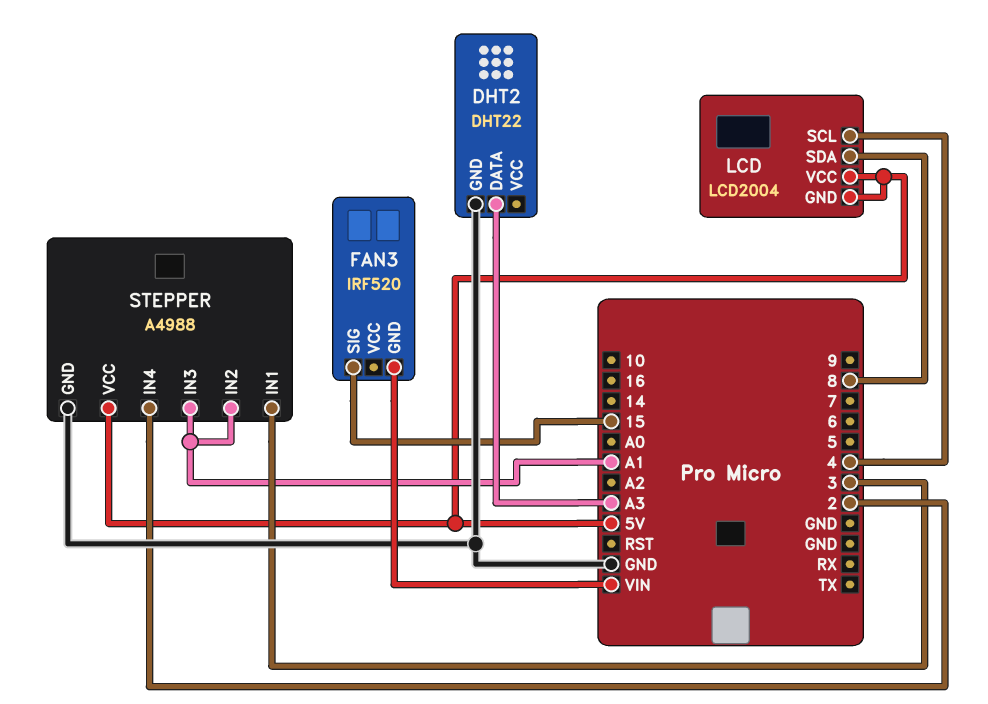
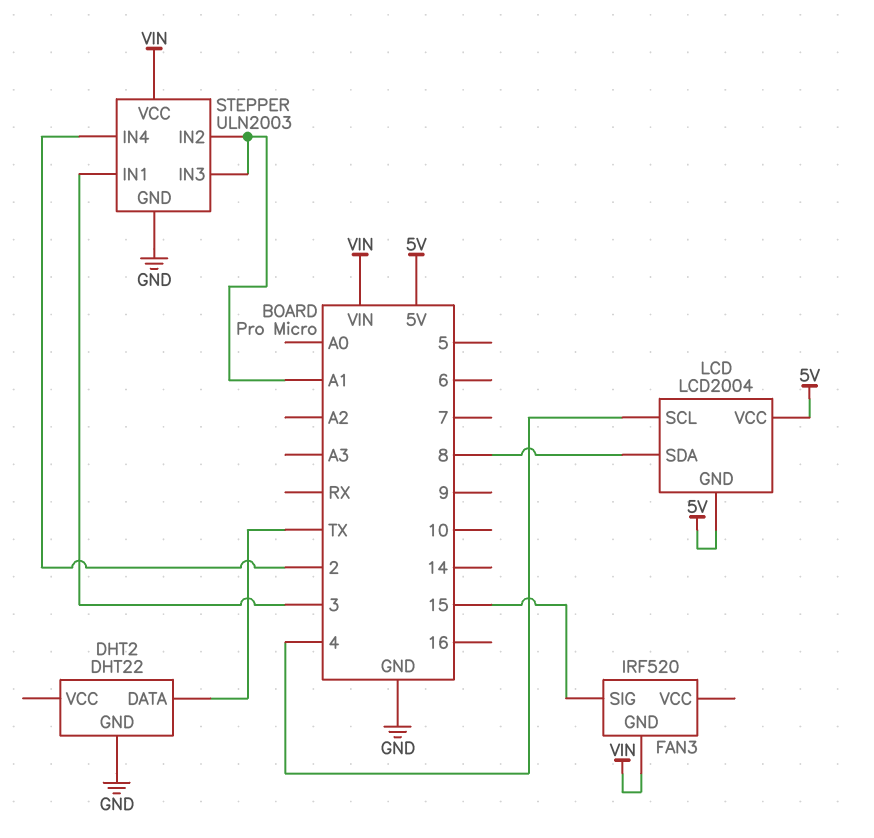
DHT2 pin DATA: A3 -> TX
STEPPER: A4988 -> ULN2003
STEPPER pin VCC: 5V -> VIN

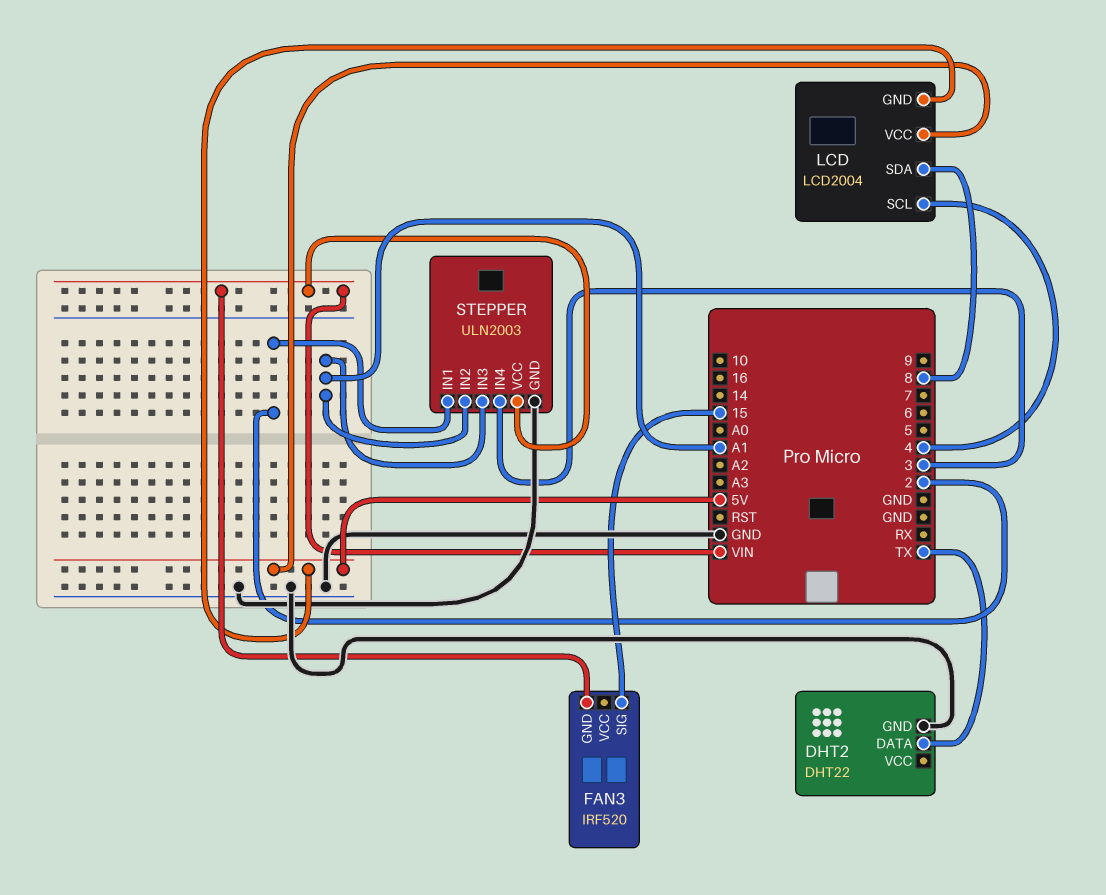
STEPPER pin IN1: 3 -> 2
STEPPER pin IN4: 2 -> 3

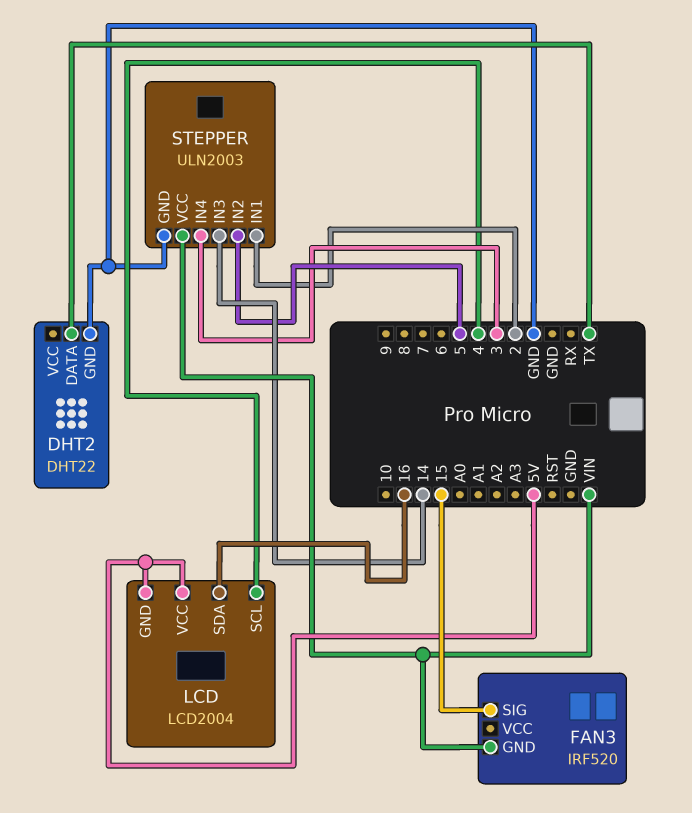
LCD pin SDA: 8 -> 16
STEPPER pin IN2: A1 -> 5
STEPPER pin IN3: A1 -> 14

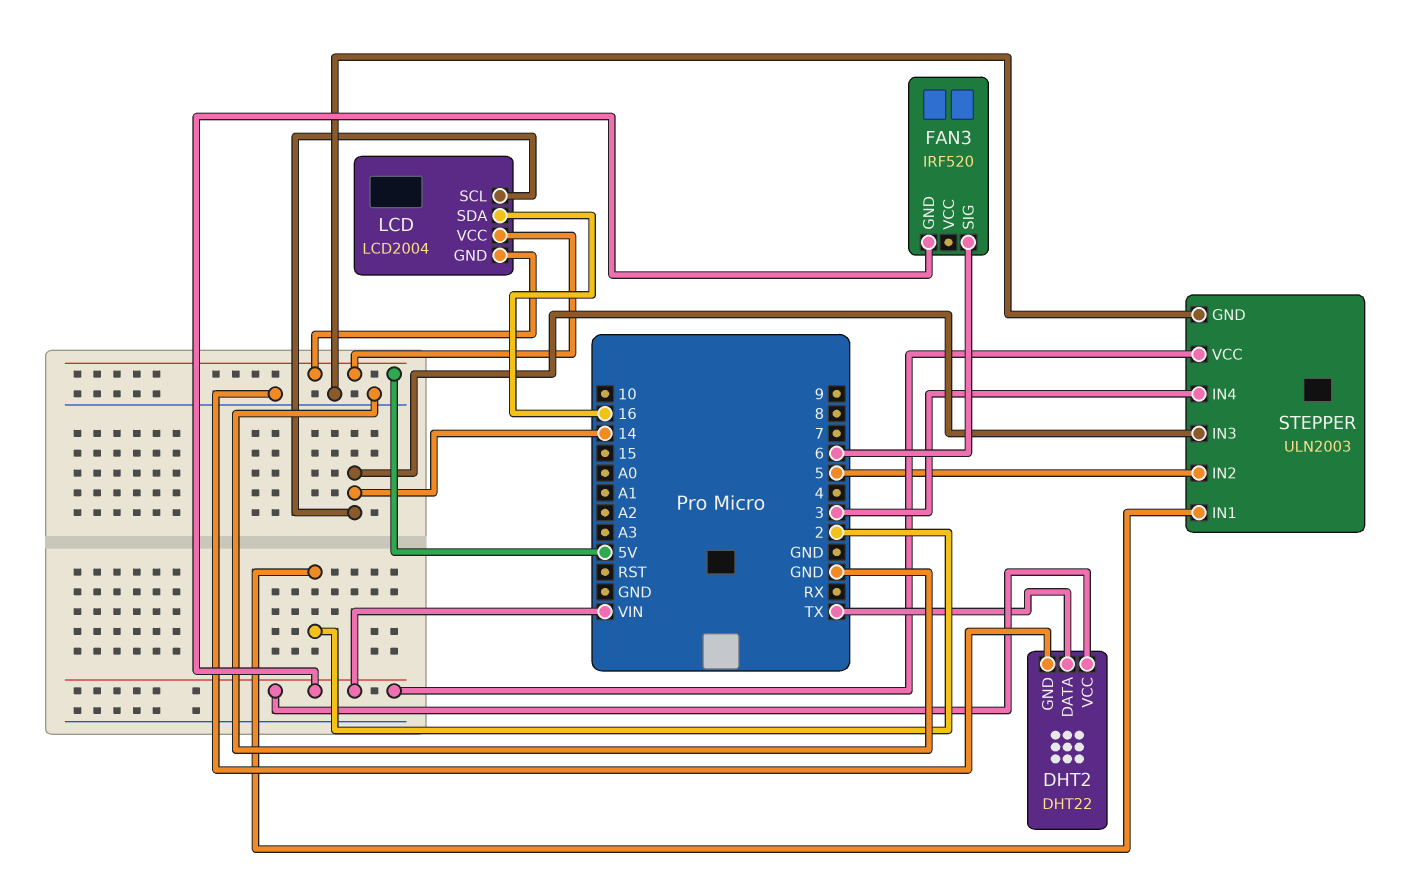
DHT2 pin VCC: none -> VIN
FAN3 pin SIG: 15 -> 6
LCD pin SCL: 4 -> 14

